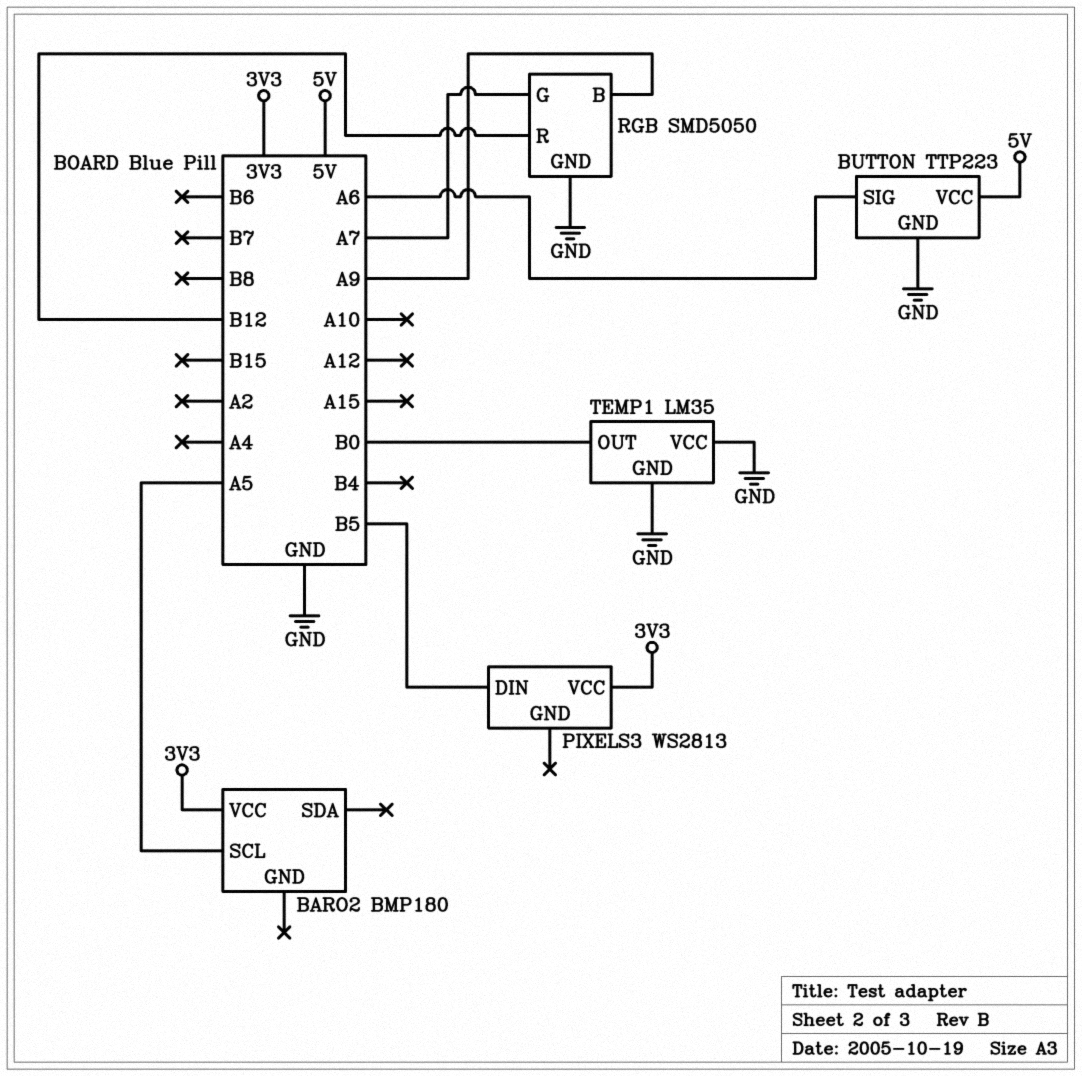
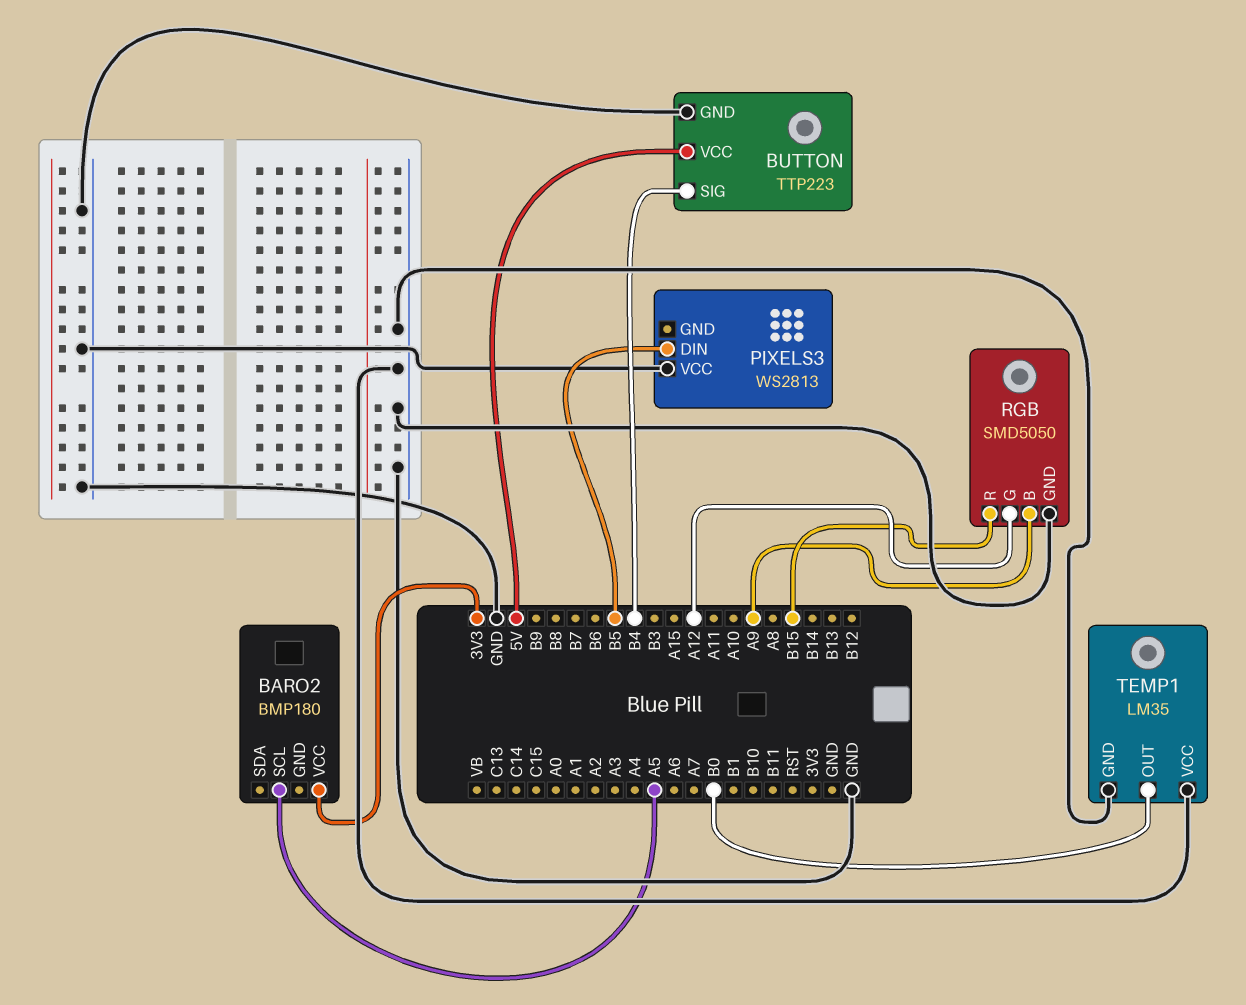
BUTTON pin SIG: A6 -> B4
PIXELS3 pin VCC: 3V3 -> GND
RGB pin G: A7 -> A12
RGB pin R: B12 -> B15

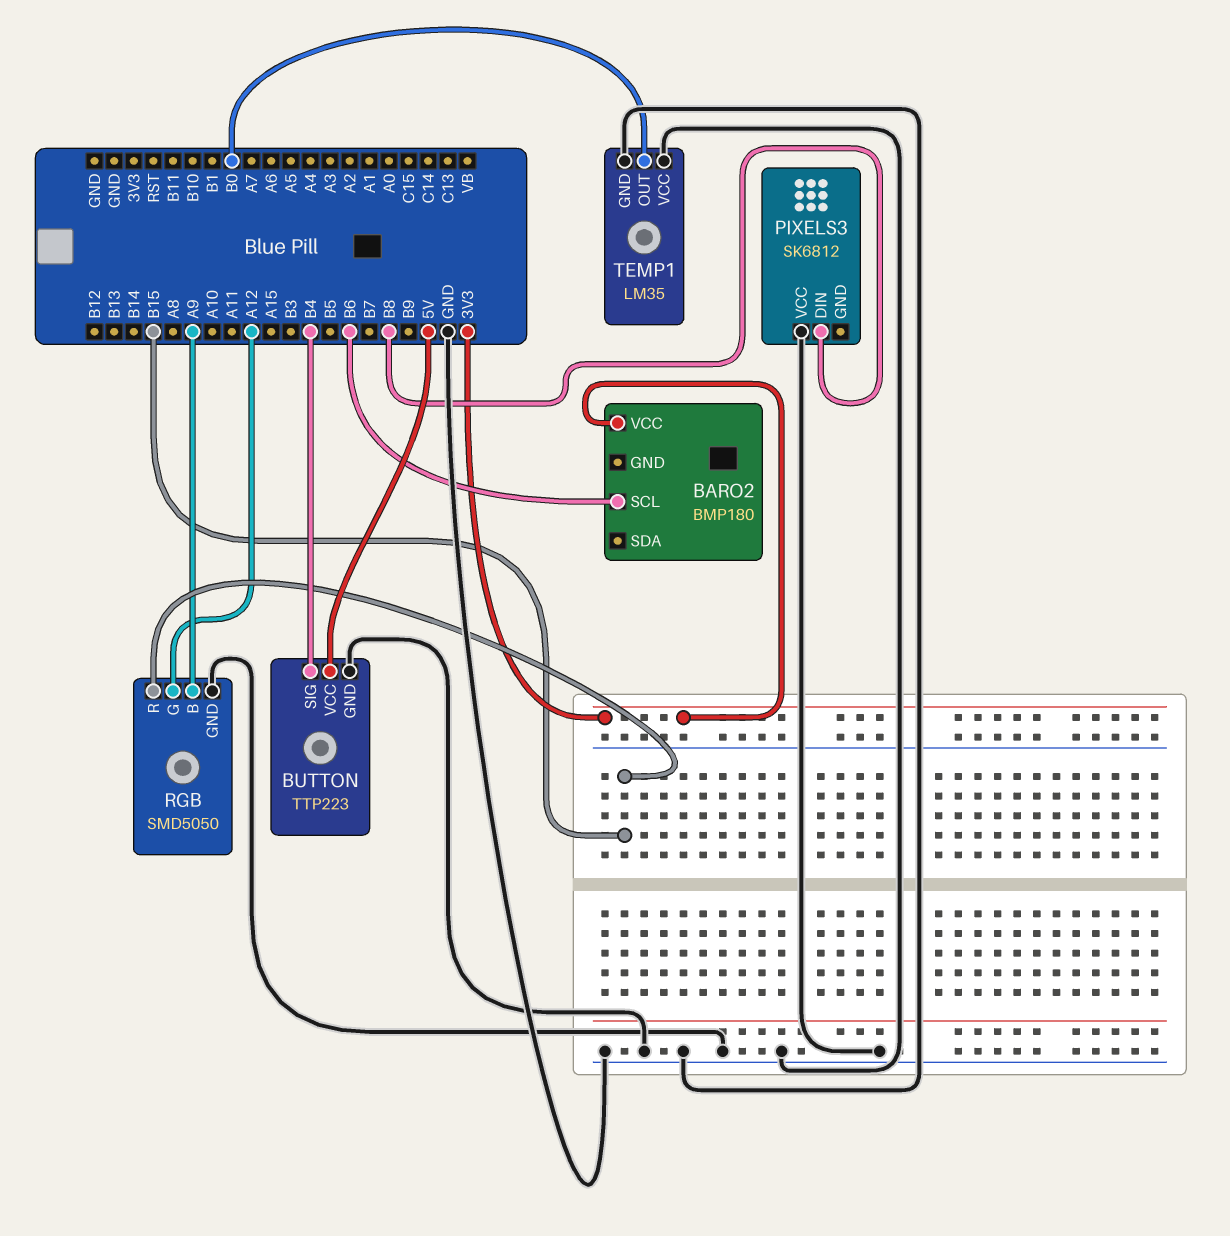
BARO2 pin SCL: A5 -> B6
PIXELS3: WS2813 -> SK6812
PIXELS3 pin DIN: B5 -> B8

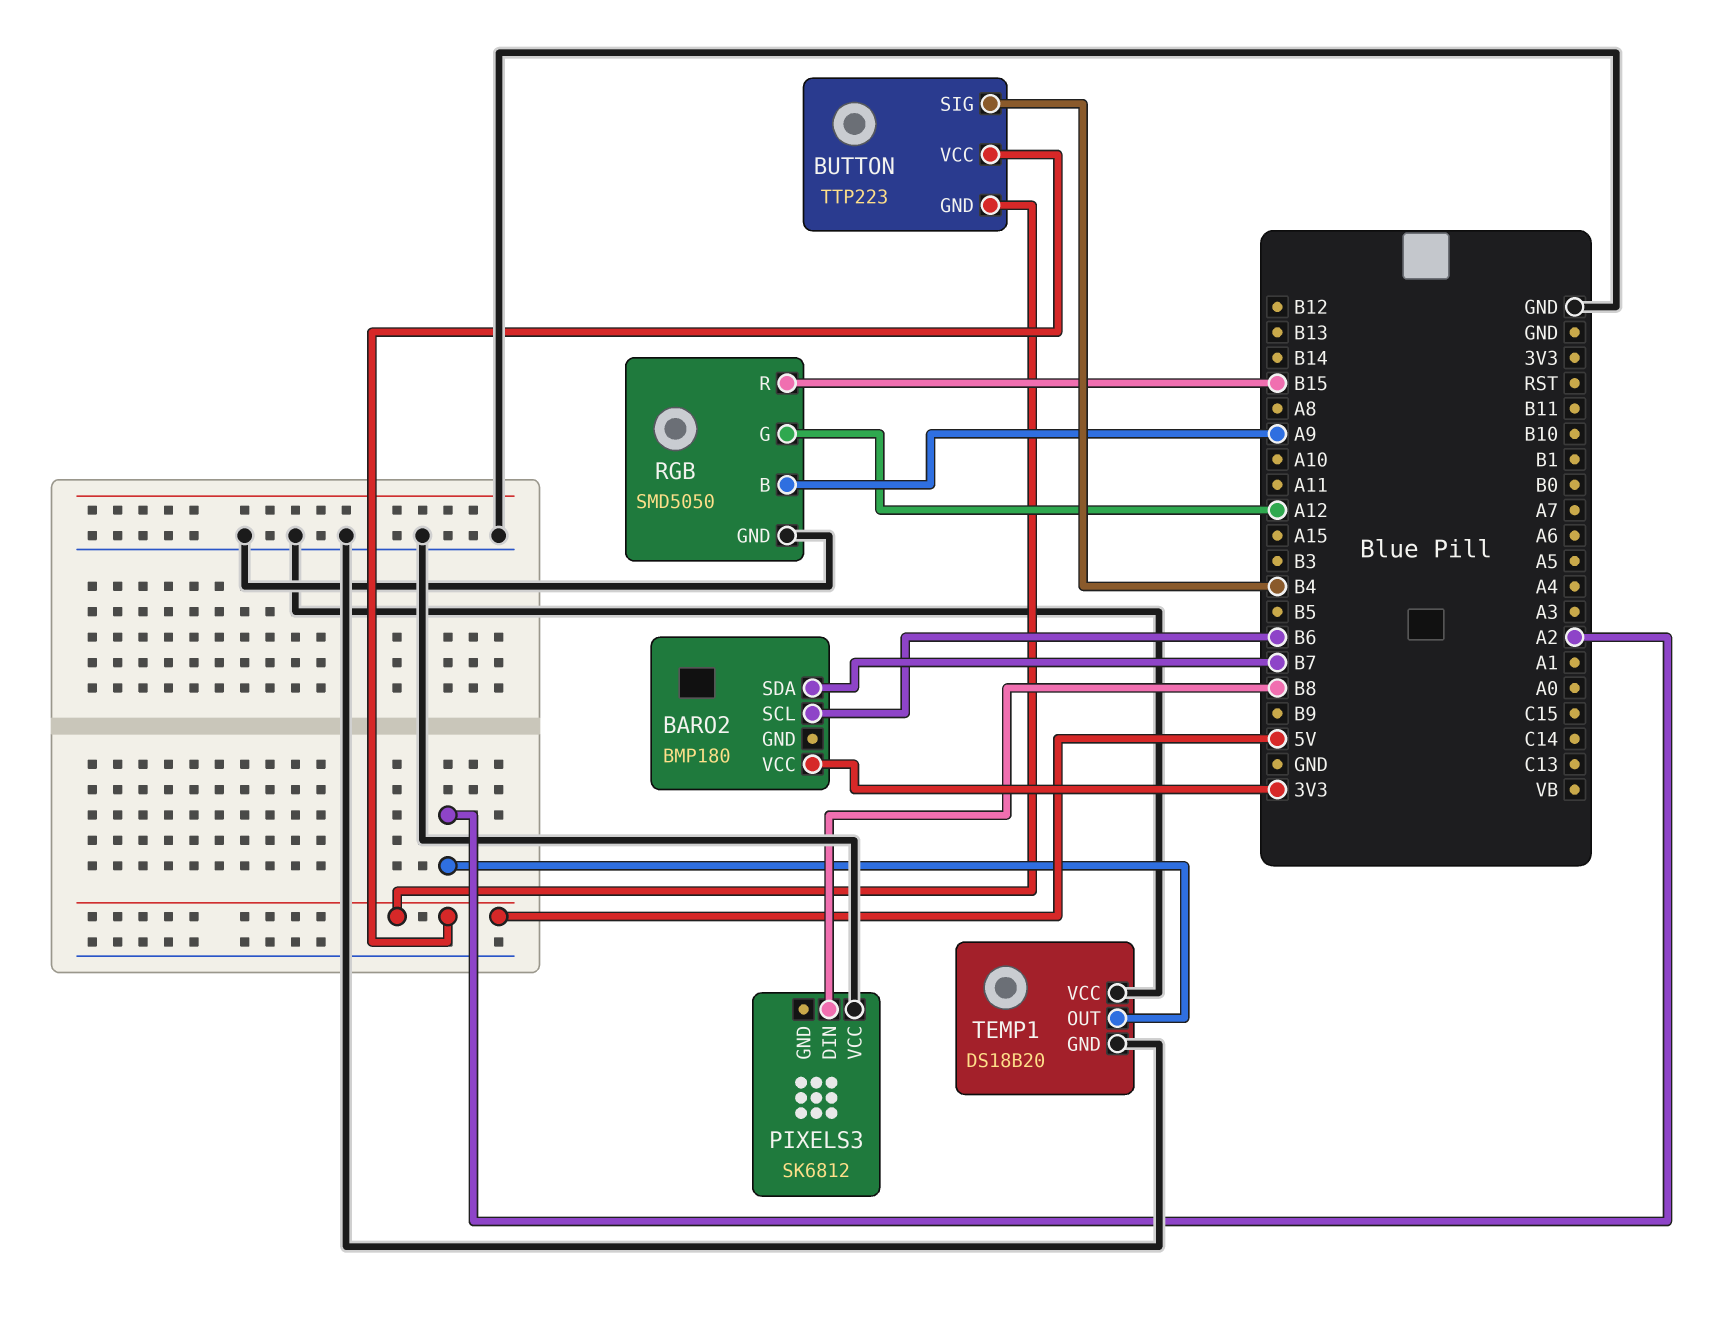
BARO2 pin SDA: none -> B7
BUTTON pin GND: GND -> 5V
TEMP1: LM35 -> DS18B20
TEMP1 pin OUT: B0 -> A2

